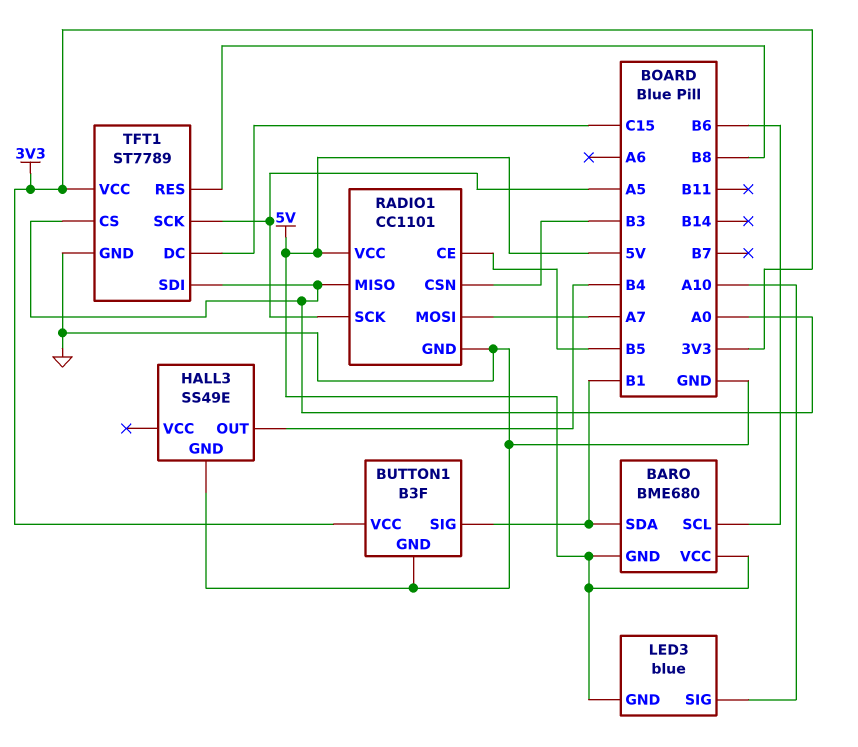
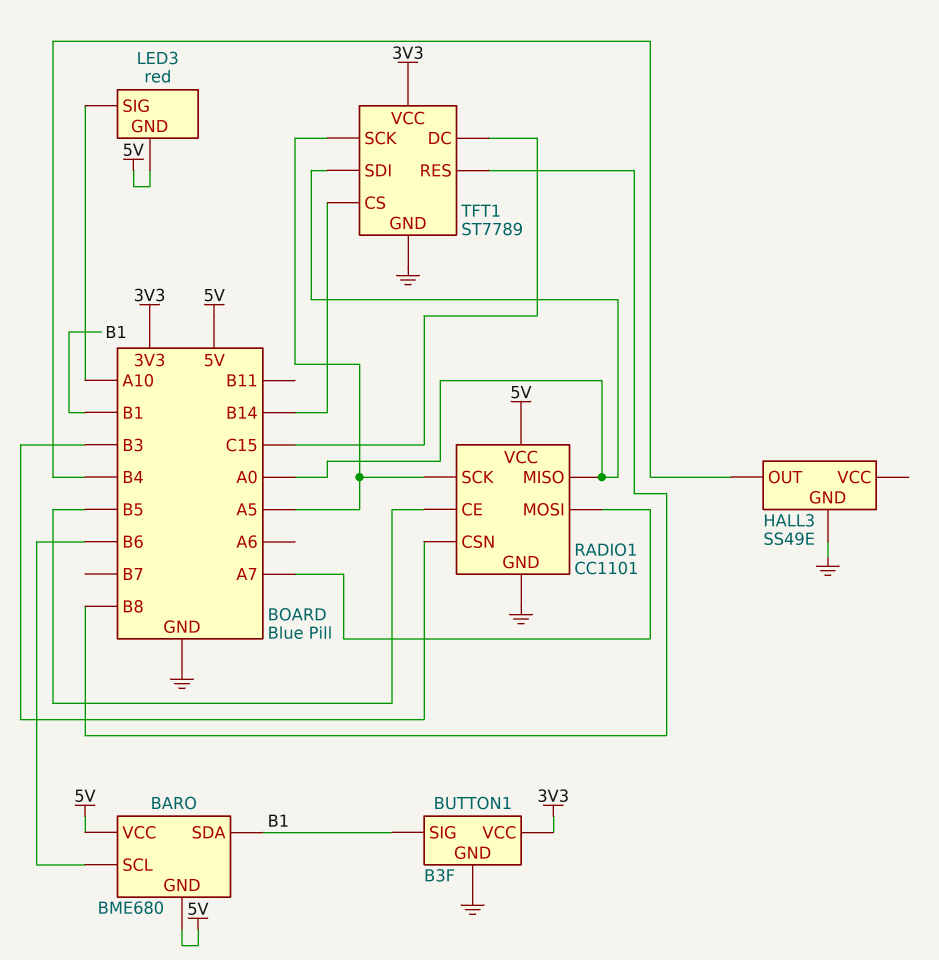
LED3: blue -> red
TFT1 pin CS: A0 -> B14

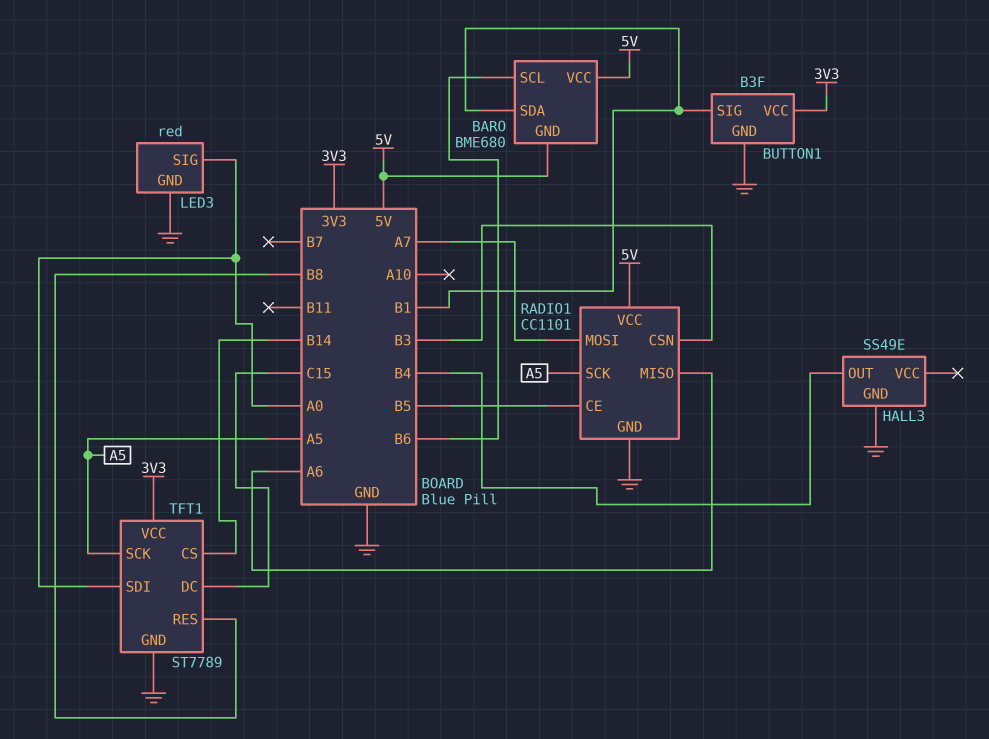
LED3 pin GND: 5V -> GND
LED3 pin SIG: A10 -> A0
RADIO1 pin MISO: A0 -> A6

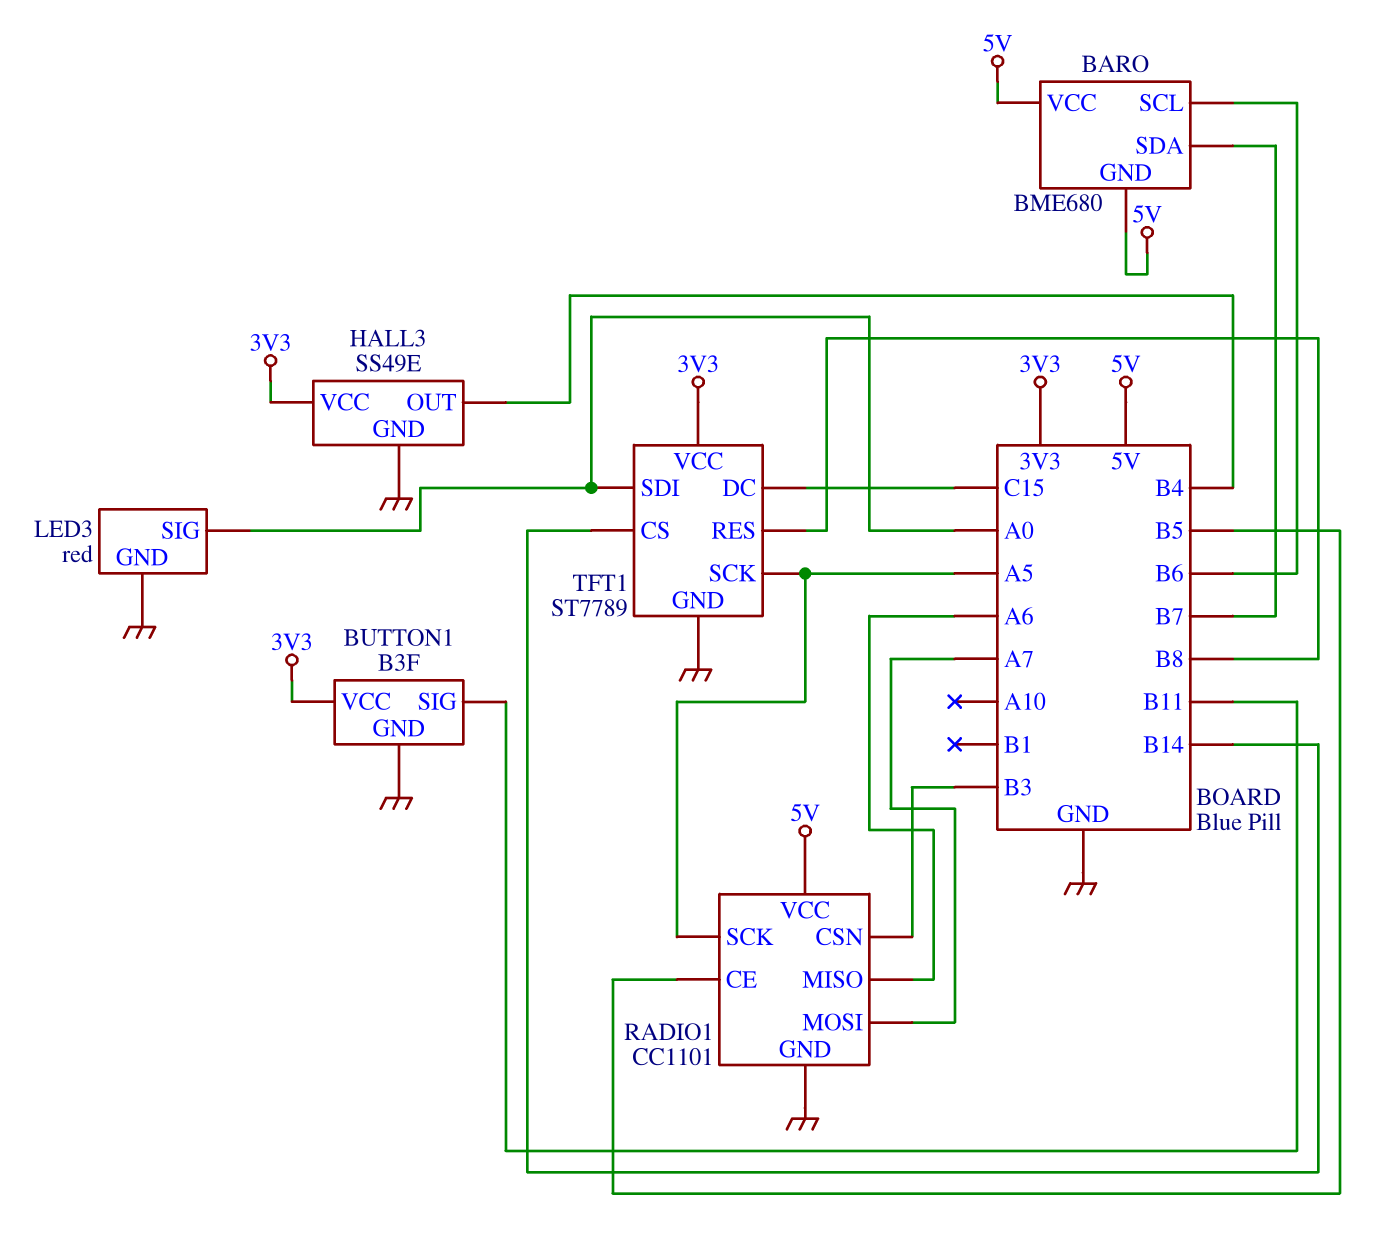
BARO pin SDA: B1 -> B7
BUTTON1 pin SIG: B1 -> B11
HALL3 pin VCC: none -> 3V3

